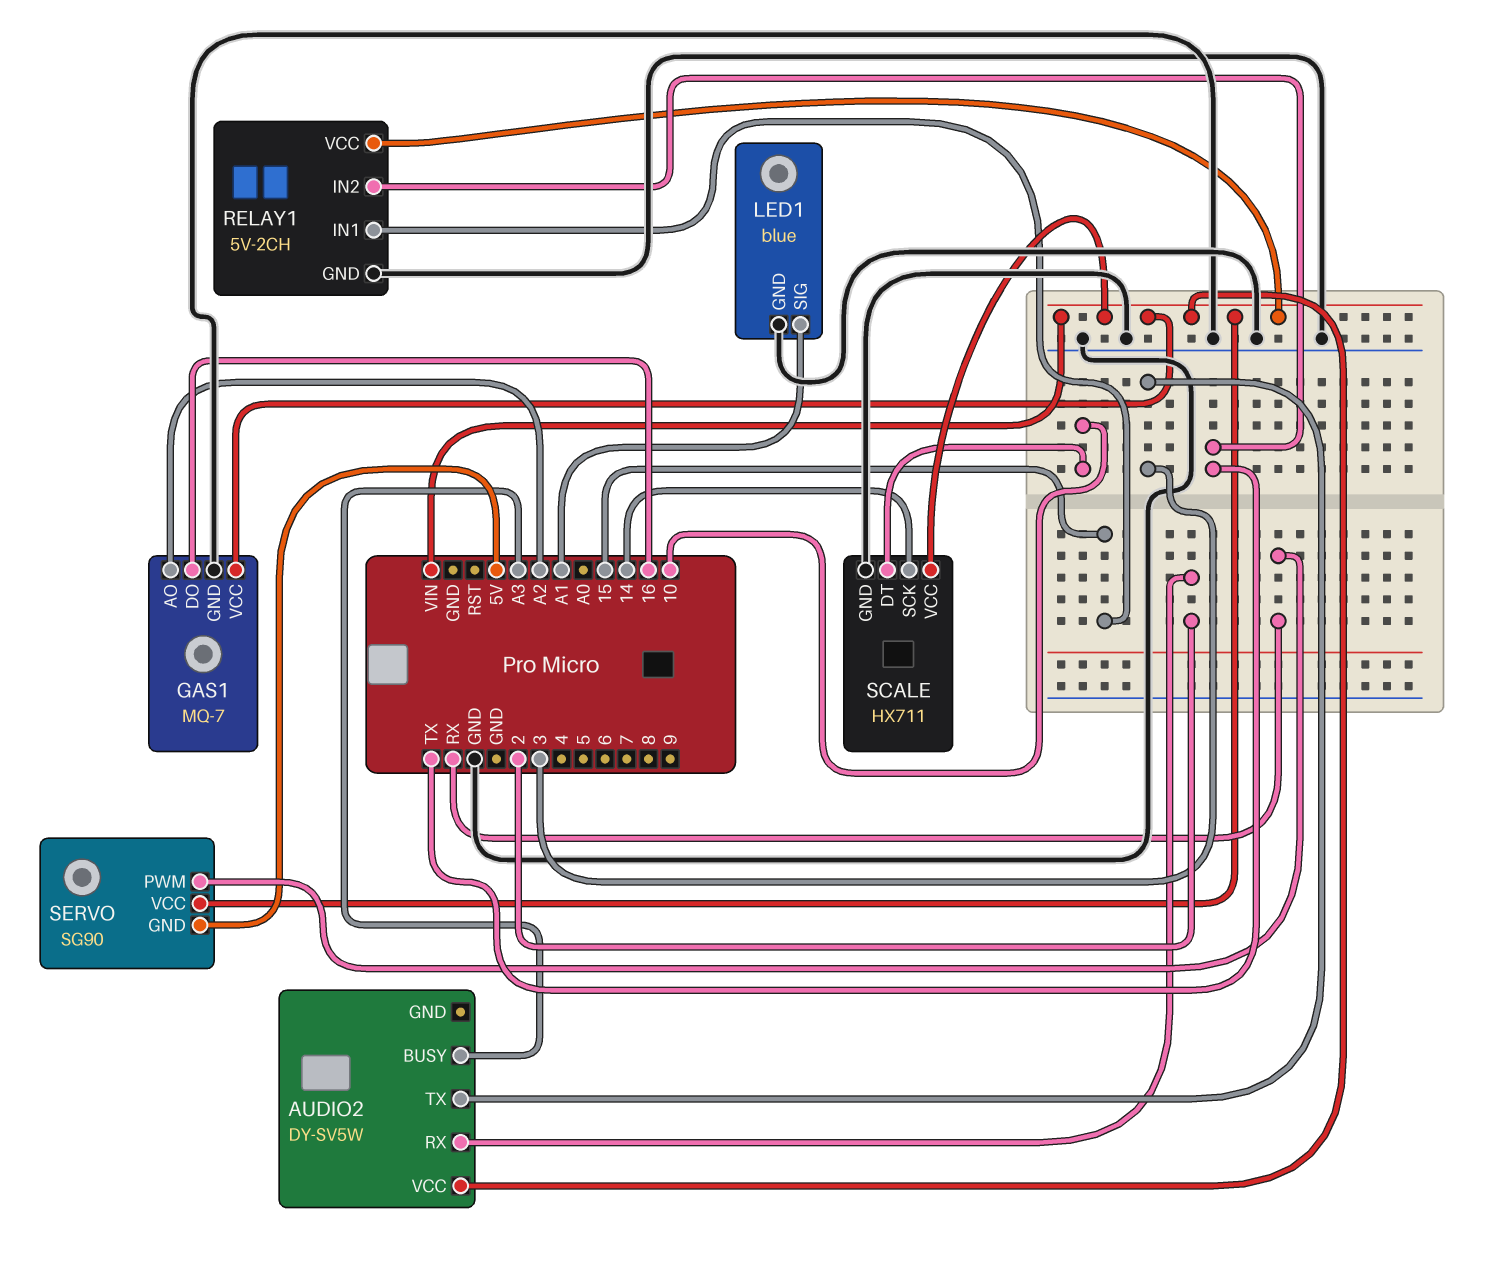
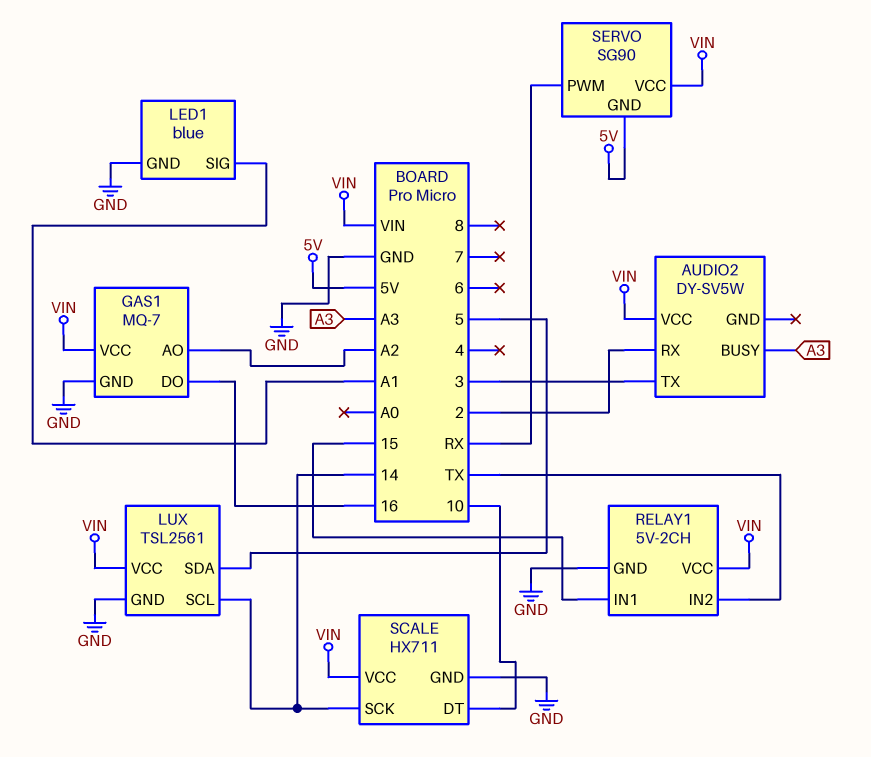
LUX: none -> TSL2561
LUX pin GND: none -> GND
LUX pin SCL: none -> 14
LUX pin SDA: none -> 5
LUX pin VCC: none -> VIN

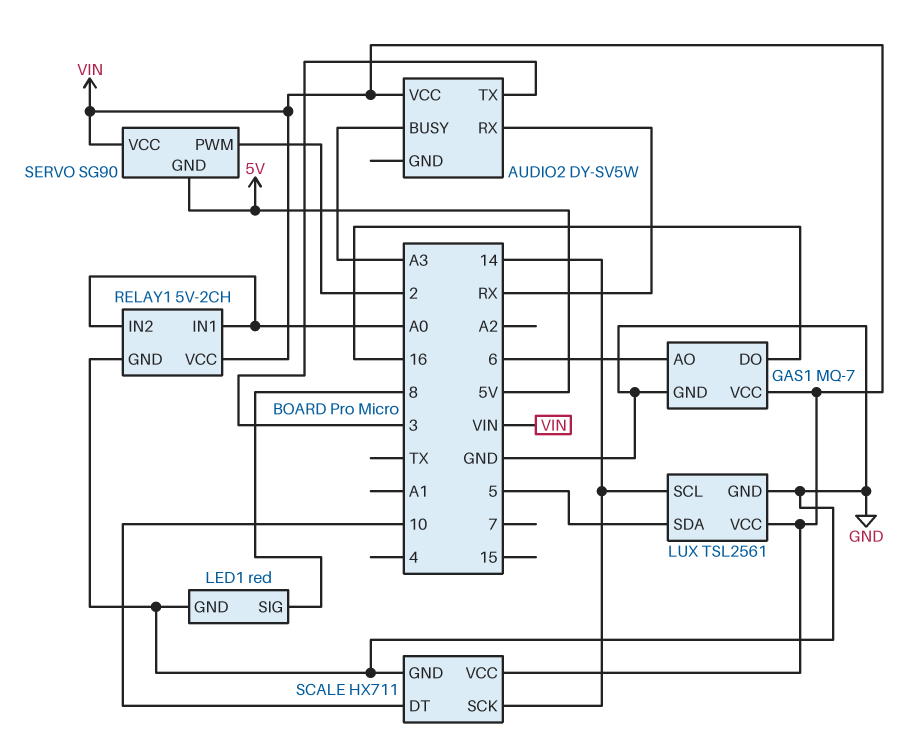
AUDIO2 pin RX: 2 -> RX
GAS1 pin AO: A2 -> 6
LED1: blue -> red
LED1 pin SIG: A1 -> 8
RELAY1 pin IN1: 15 -> A0
RELAY1 pin IN2: TX -> A0
SERVO pin PWM: RX -> 2

